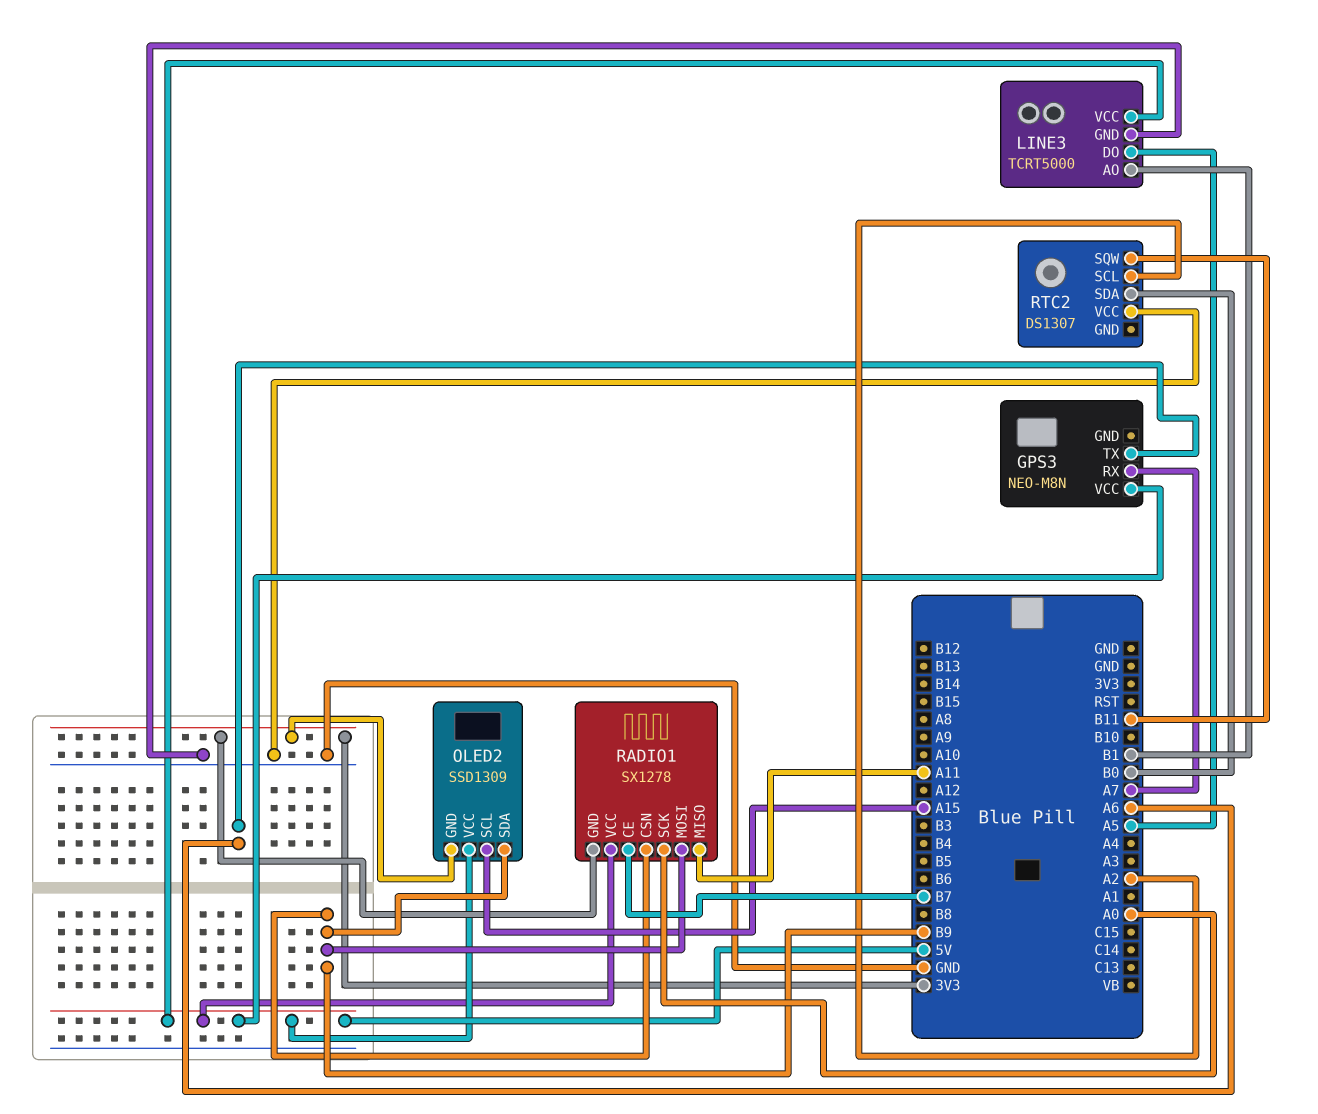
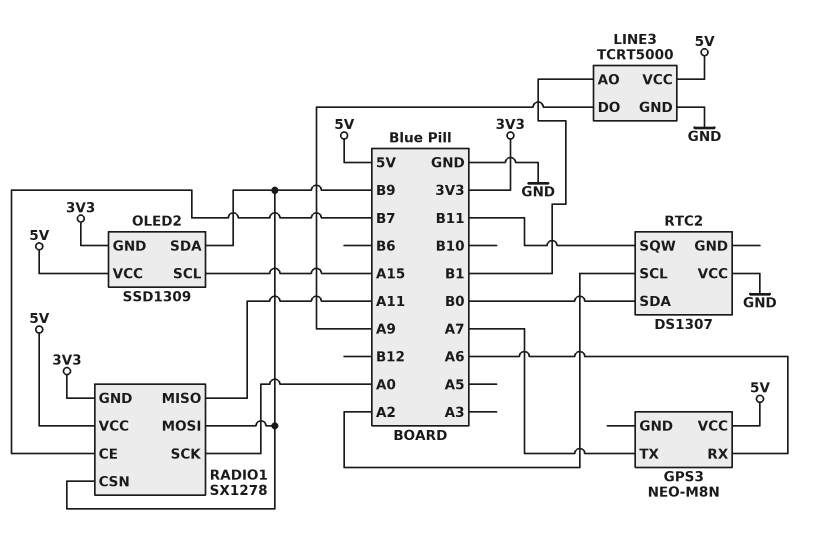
GPS3 pin RX: A7 -> A6
GPS3 pin TX: A6 -> A7
LINE3 pin DO: A5 -> A9

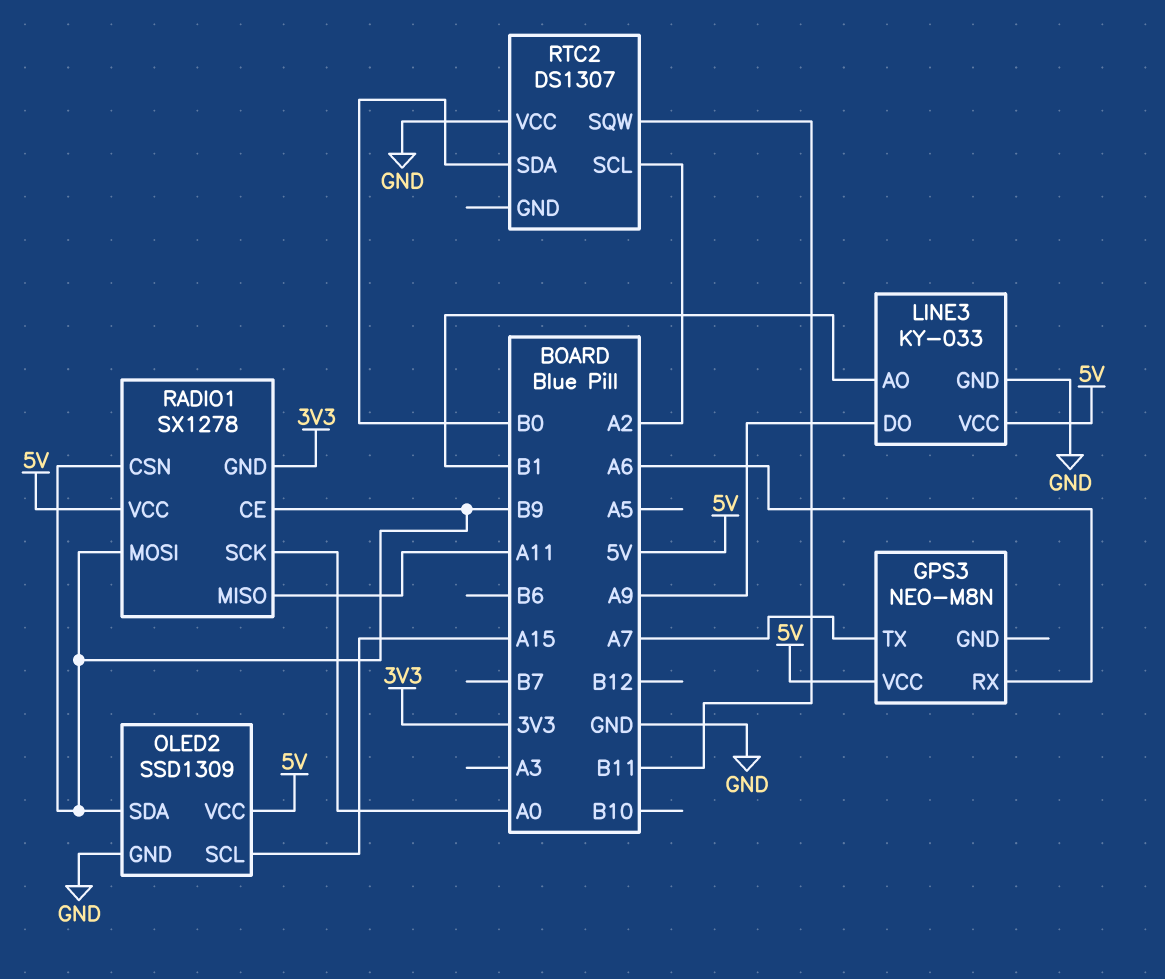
LINE3: TCRT5000 -> KY-033
OLED2 pin GND: 3V3 -> GND
RADIO1 pin CE: B7 -> B9

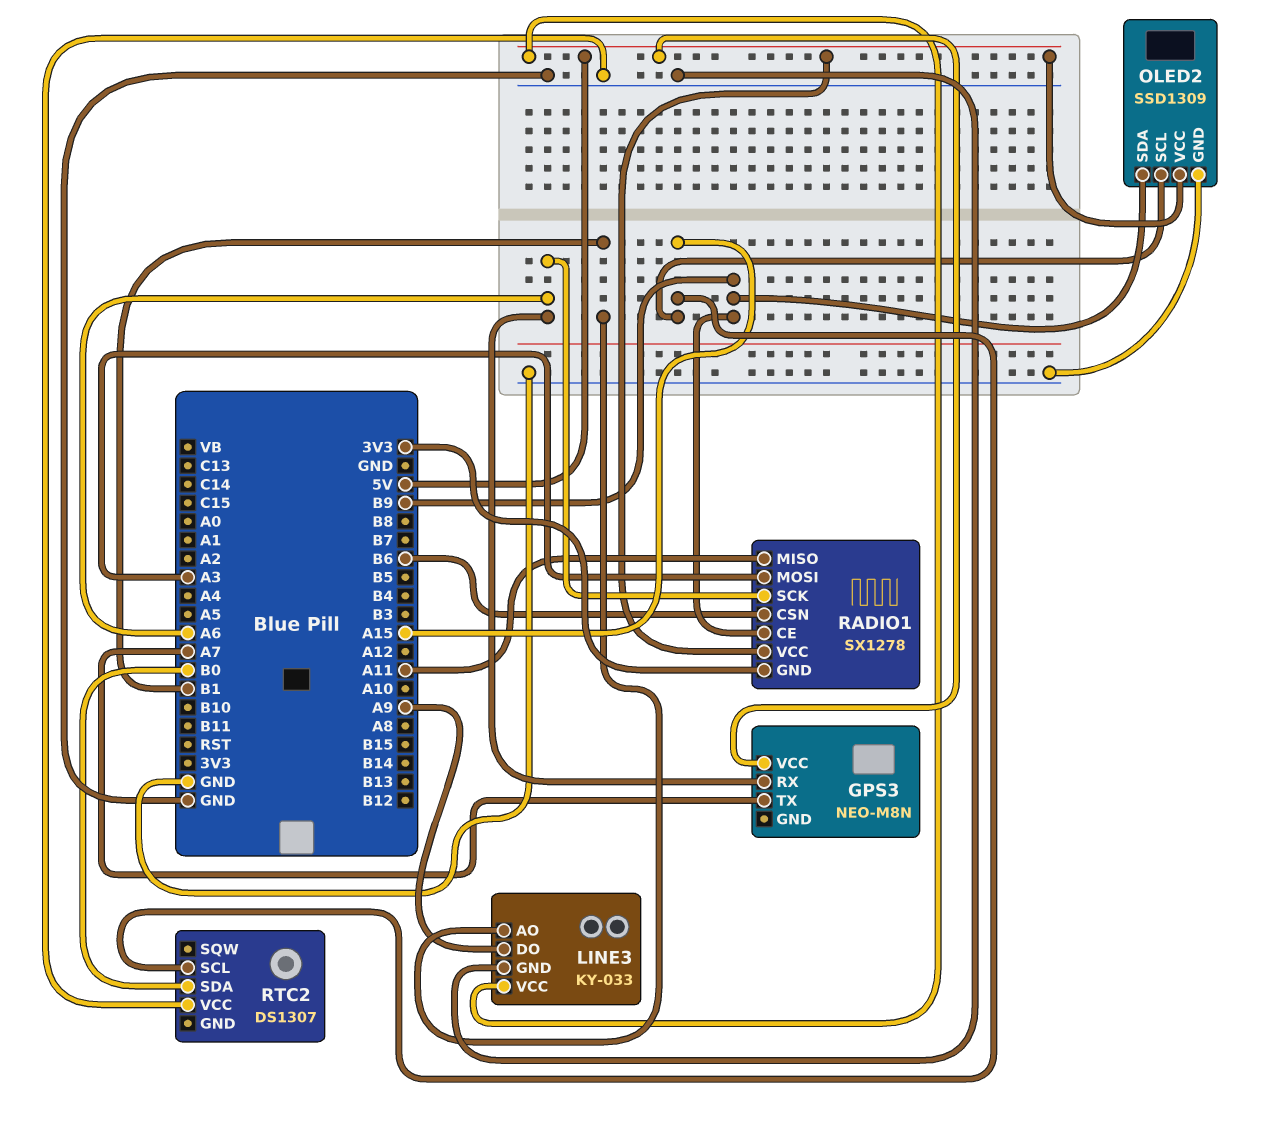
RADIO1 pin CSN: B9 -> B6
RADIO1 pin MOSI: B9 -> A3
RADIO1 pin SCK: A0 -> A6
RTC2 pin SCL: A2 -> A15
RTC2 pin SQW: B11 -> none

